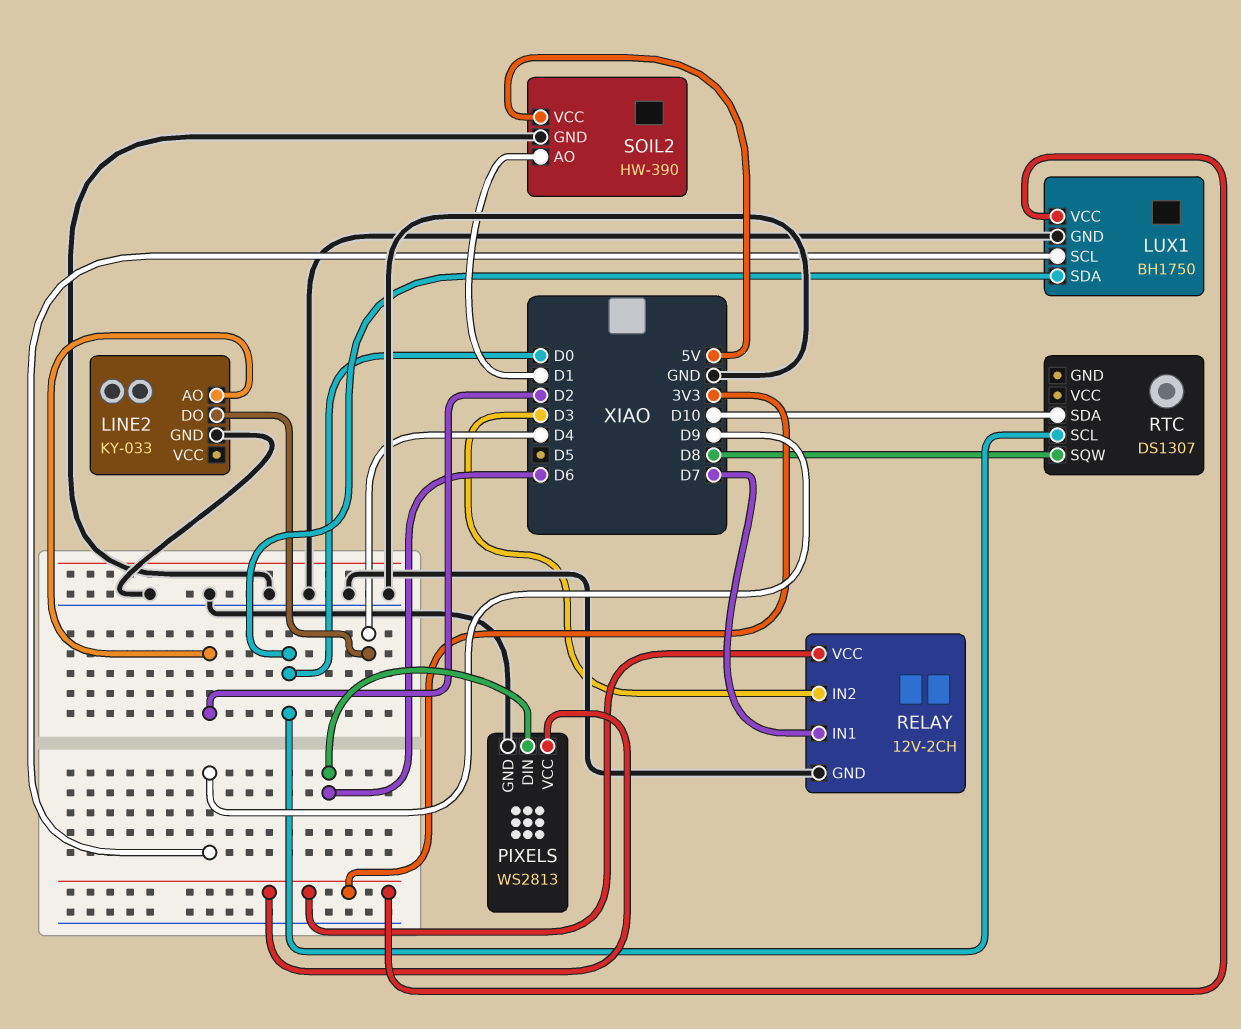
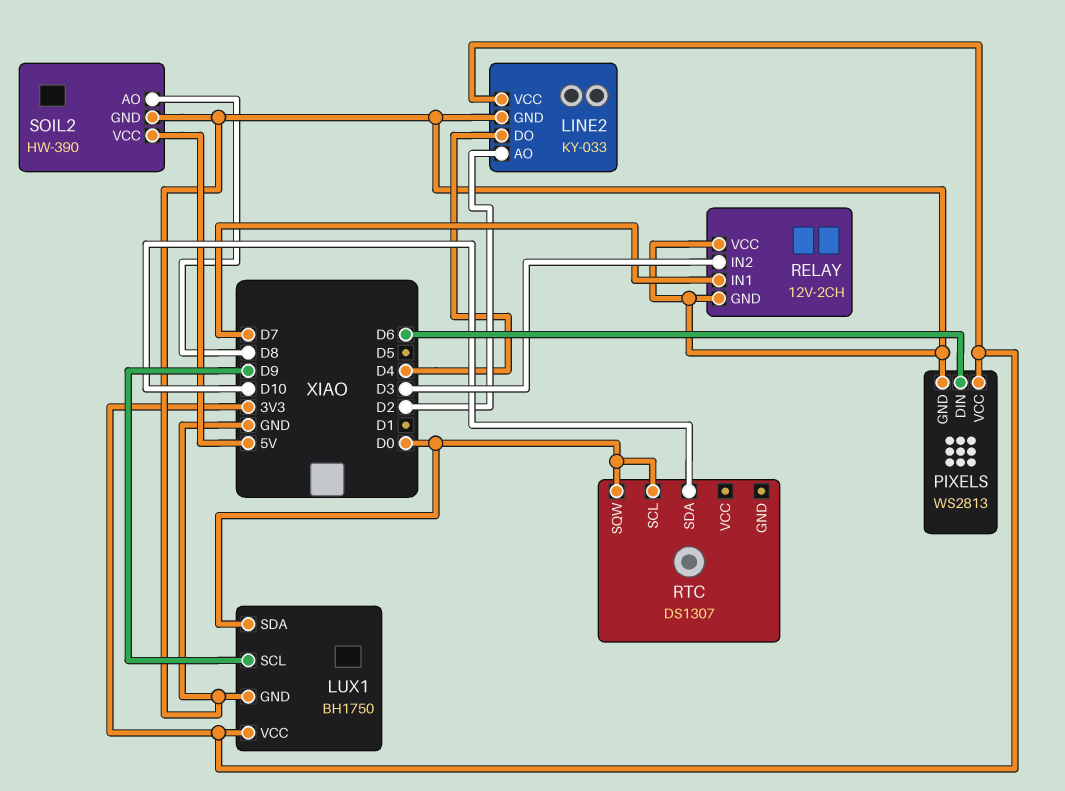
LINE2 pin VCC: none -> 3V3
RELAY pin VCC: 3V3 -> GND
RTC pin SQW: D8 -> D0
SOIL2 pin AO: D1 -> D8

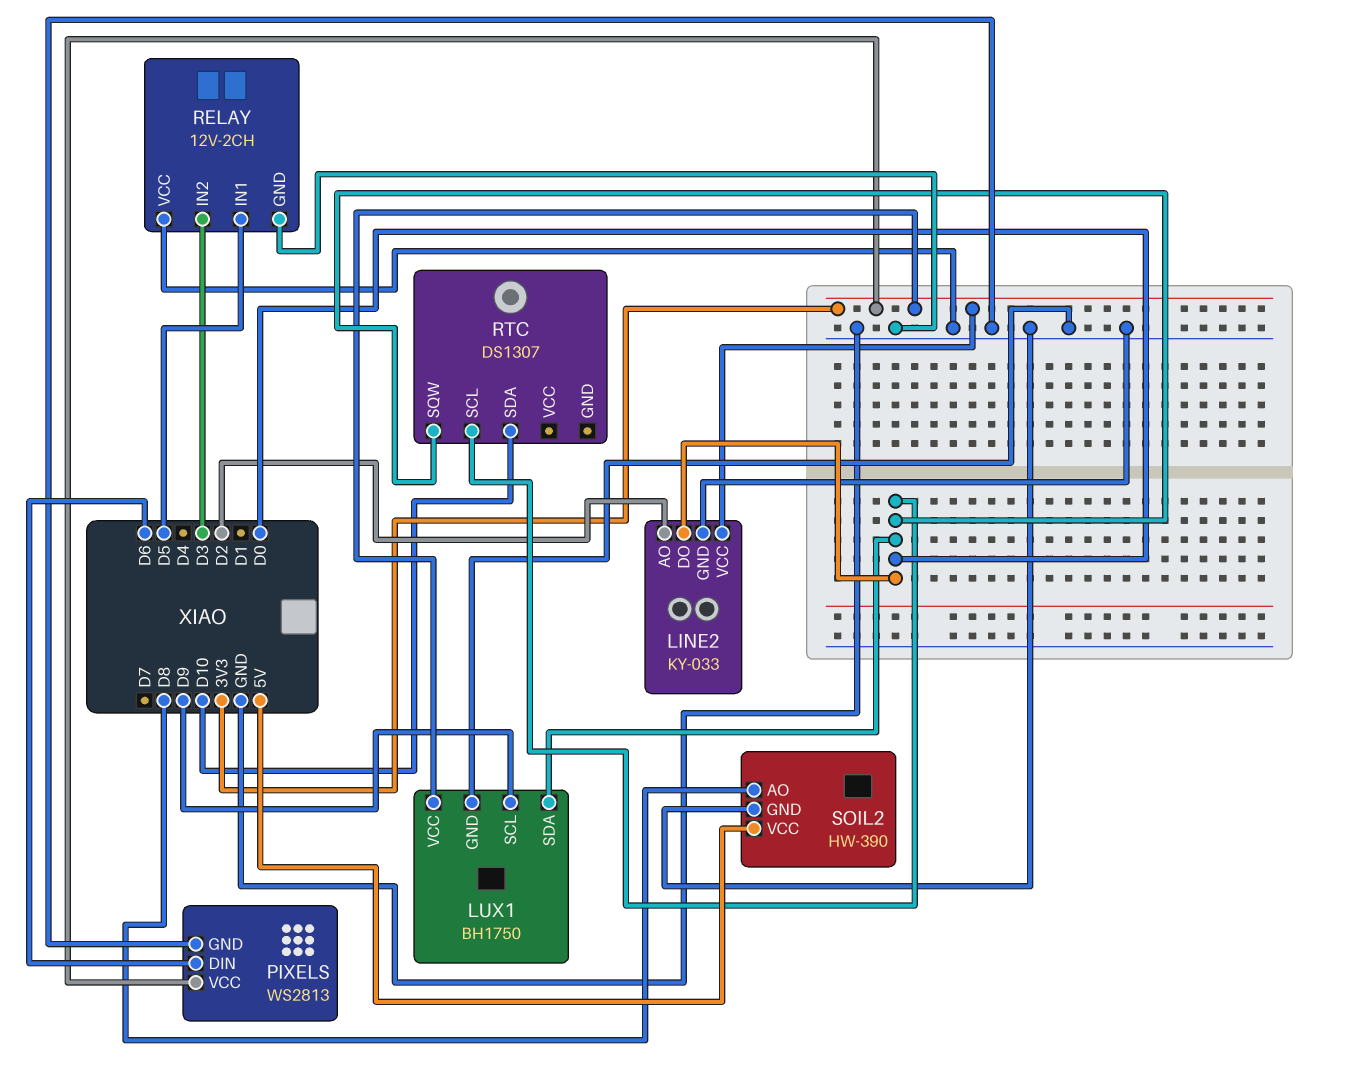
LINE2 pin DO: D4 -> D0
RELAY pin IN1: D7 -> D5

